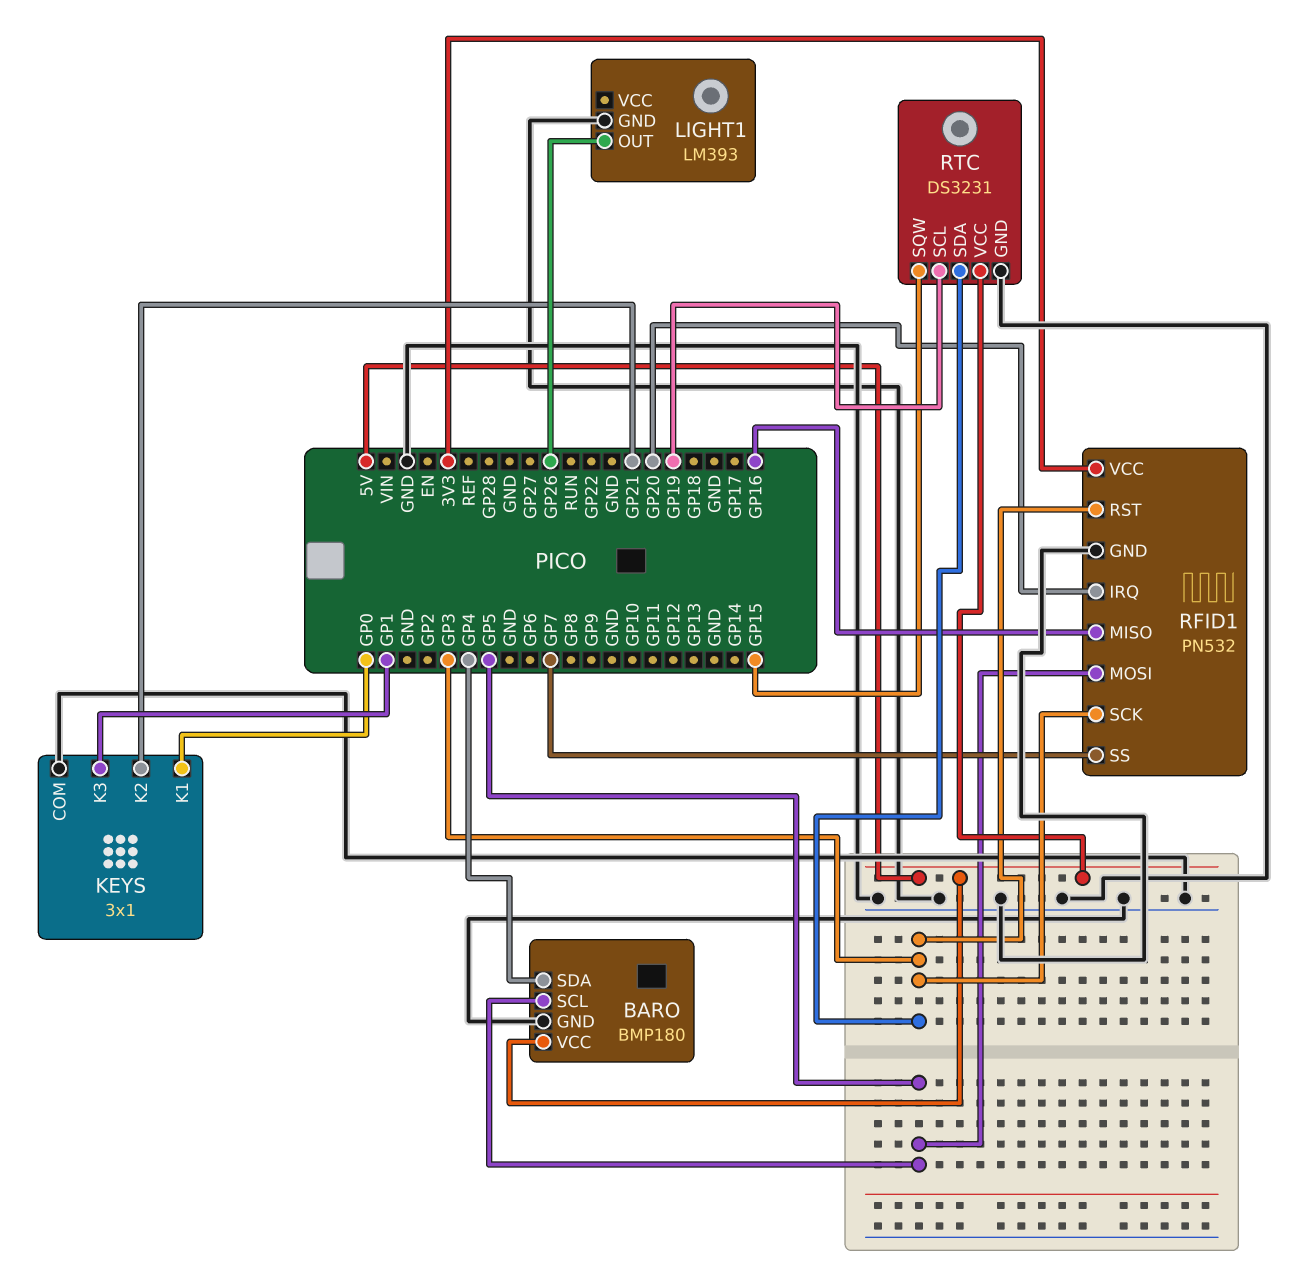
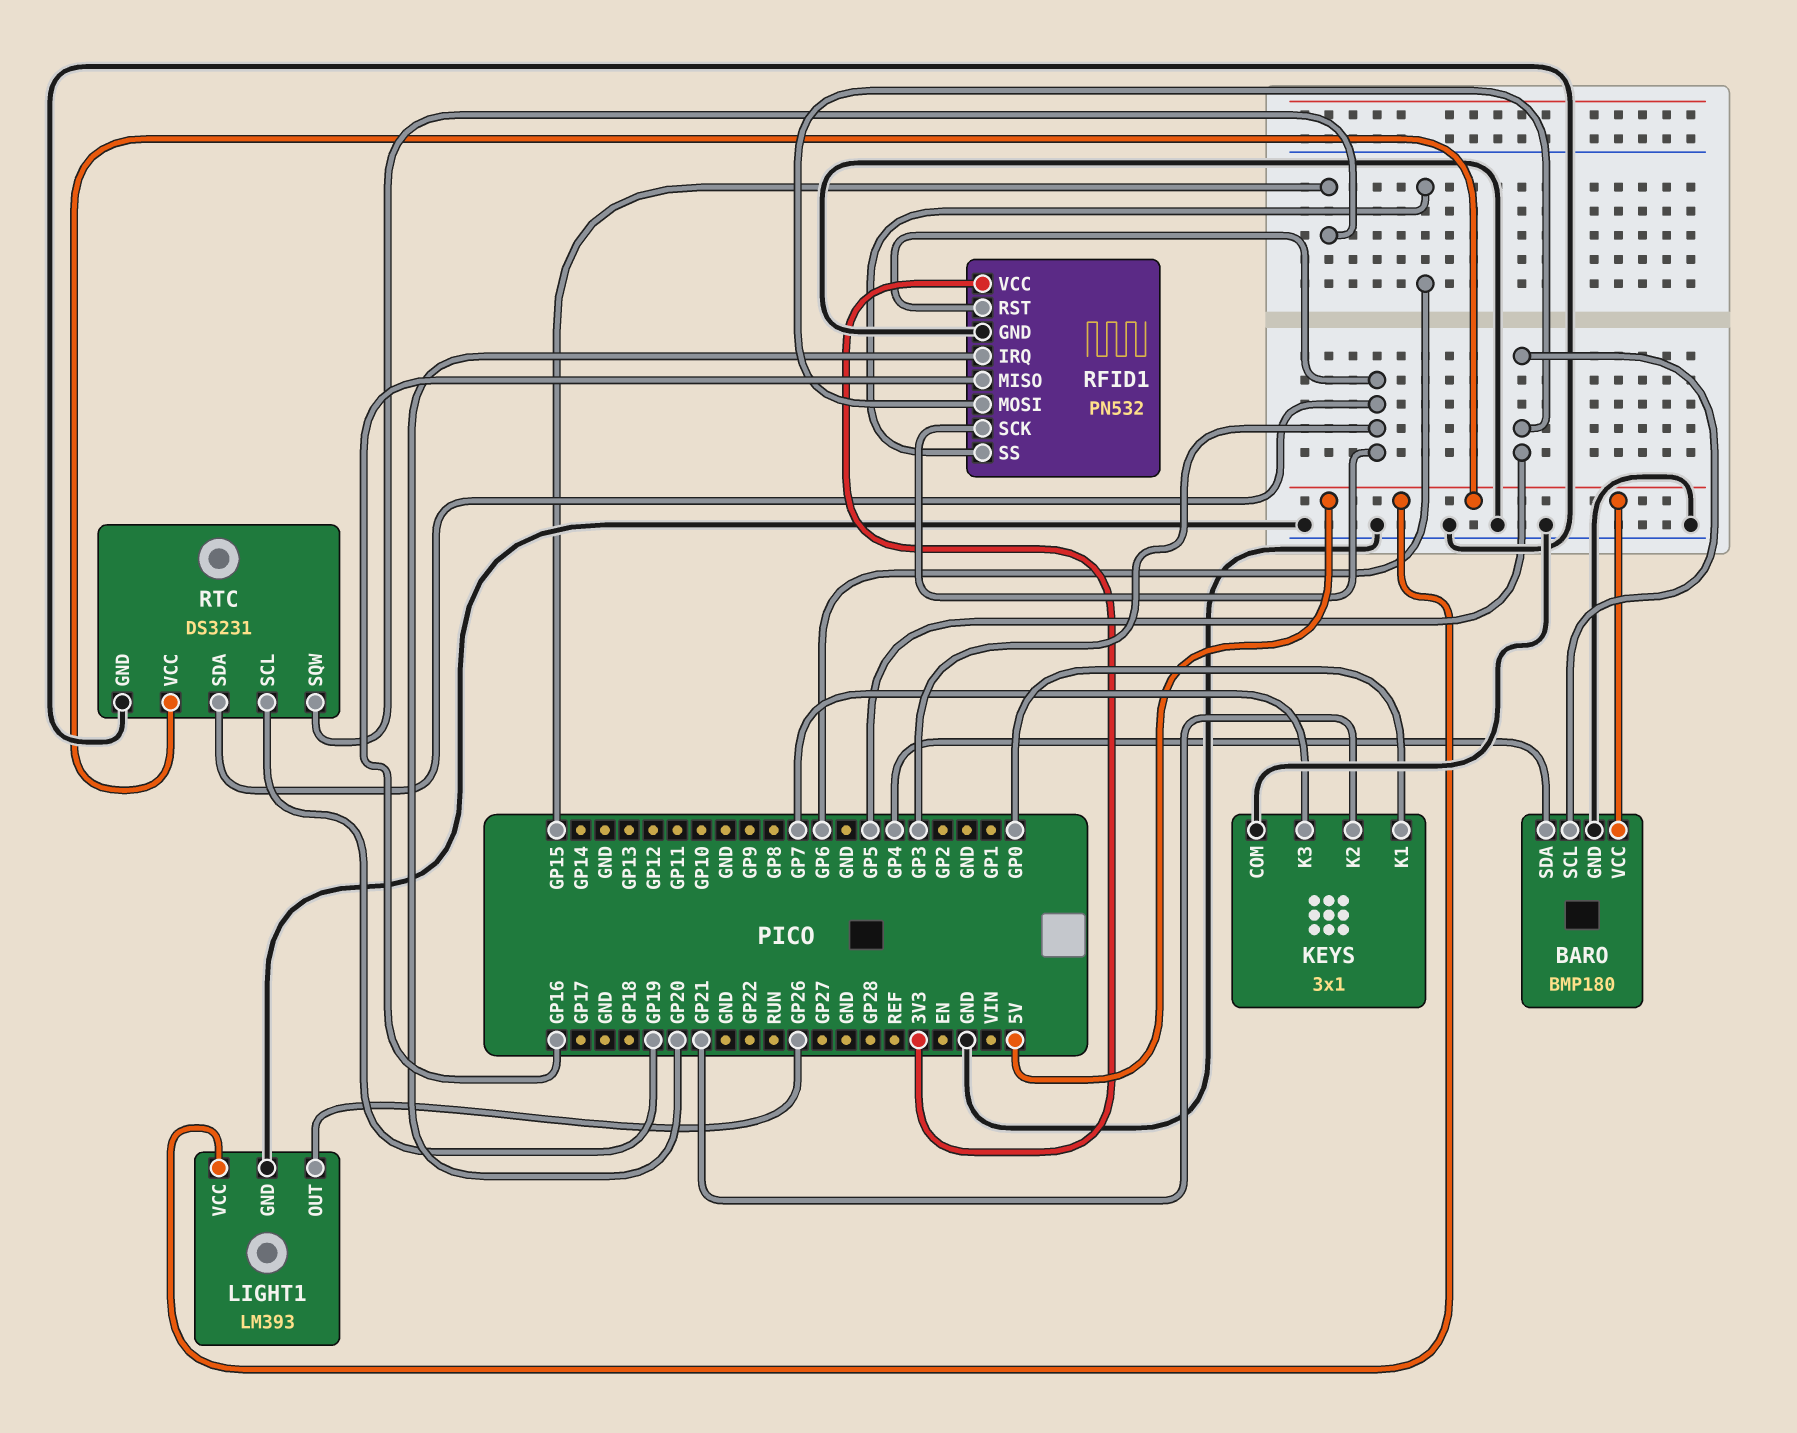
KEYS pin K3: GP1 -> GP7
LIGHT1 pin VCC: none -> 5V
RFID1 pin SS: GP7 -> GP6

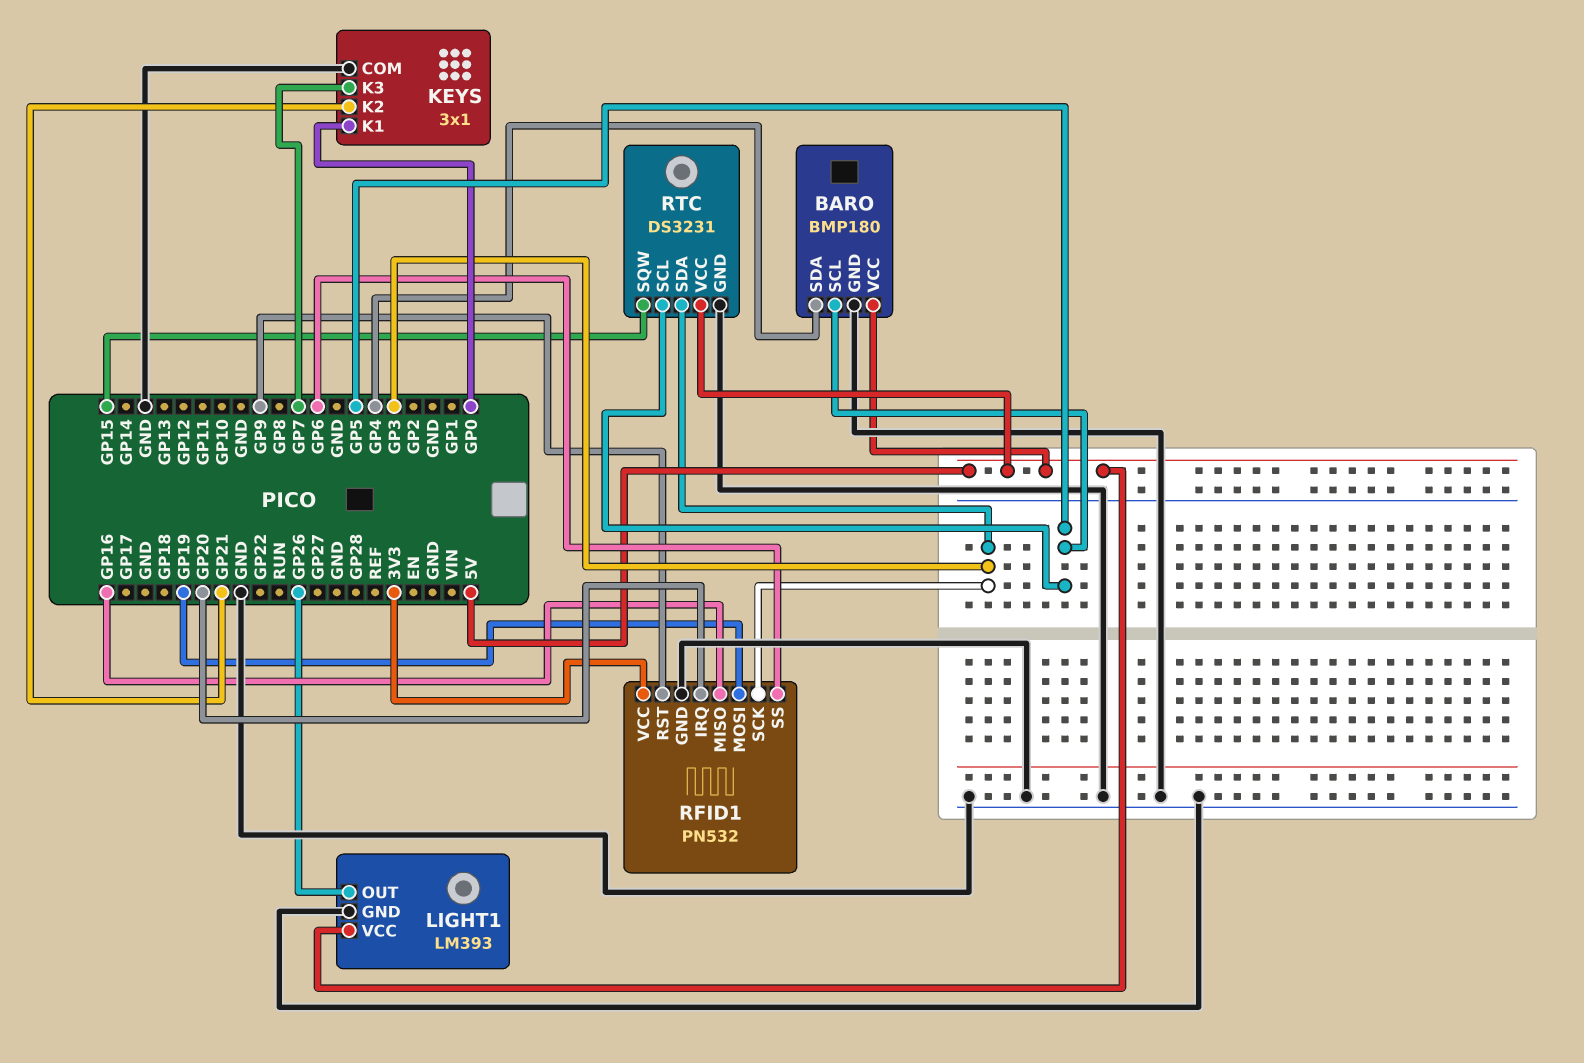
RFID1 pin MOSI: GP5 -> GP19
RFID1 pin RST: GP3 -> GP9
RTC pin SCL: GP19 -> GP5

